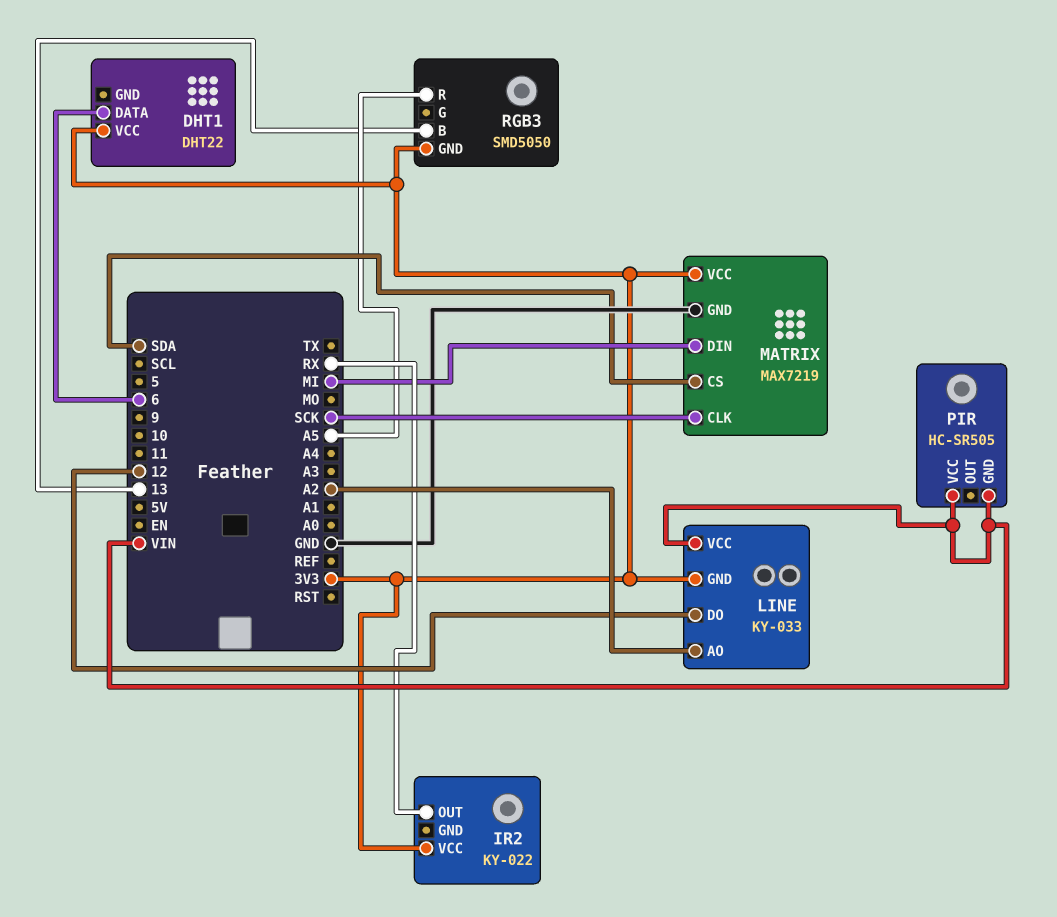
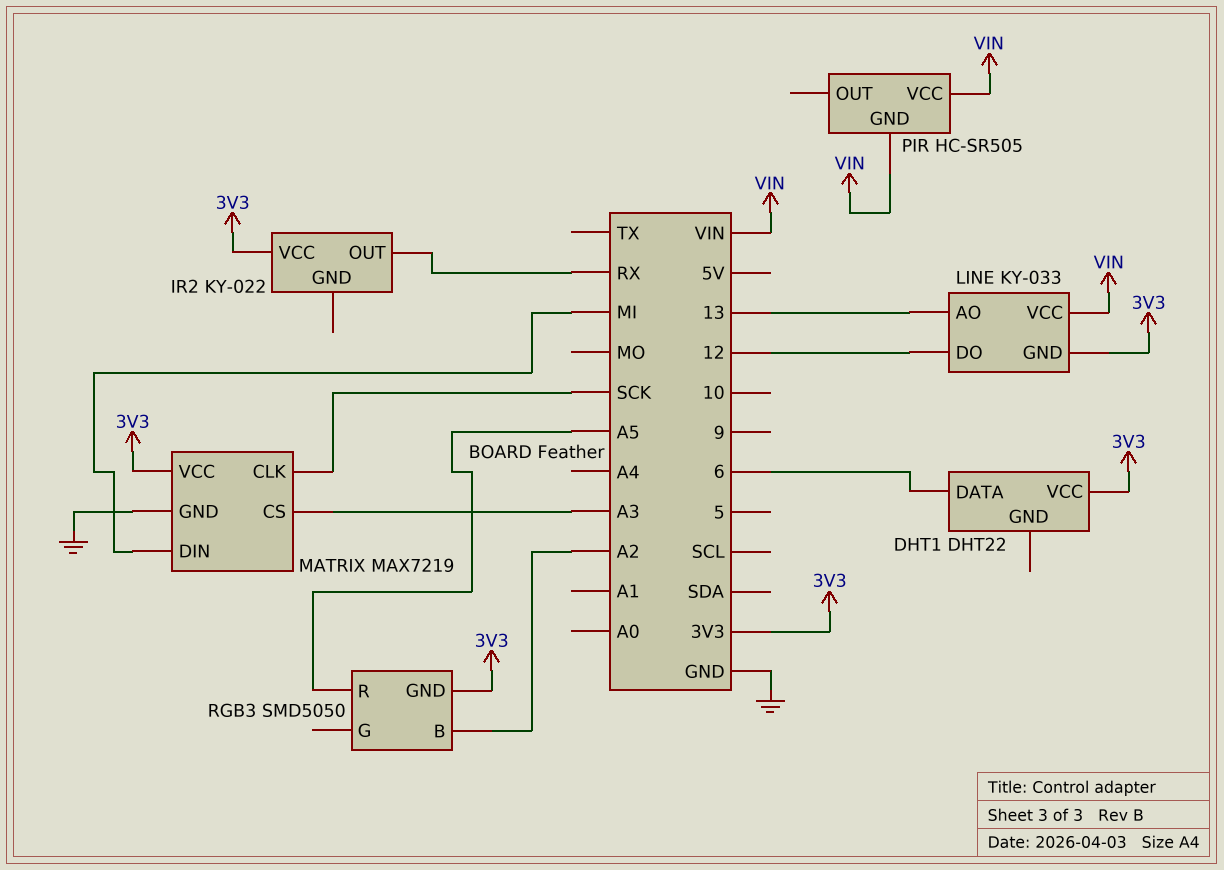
LINE pin AO: A2 -> 13
MATRIX pin CS: SDA -> A3
RGB3 pin B: 13 -> A2

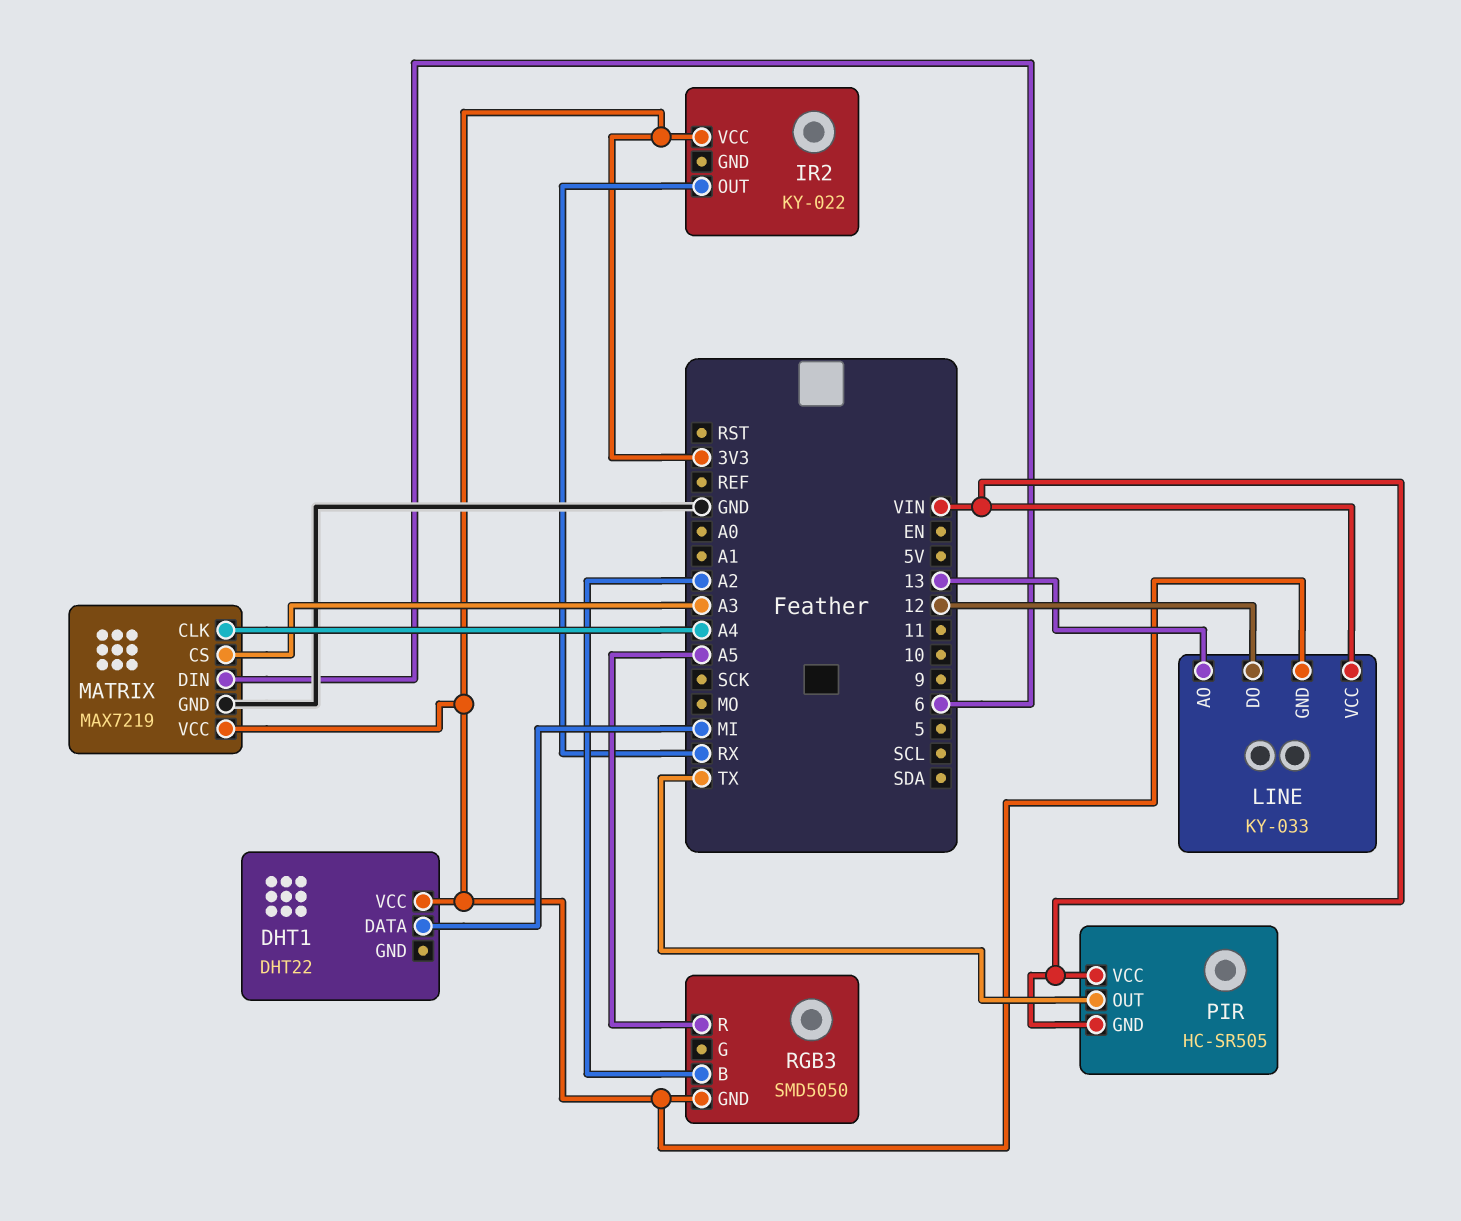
DHT1 pin DATA: 6 -> MI
MATRIX pin CLK: SCK -> A4
MATRIX pin DIN: MI -> 6
PIR pin OUT: none -> TX

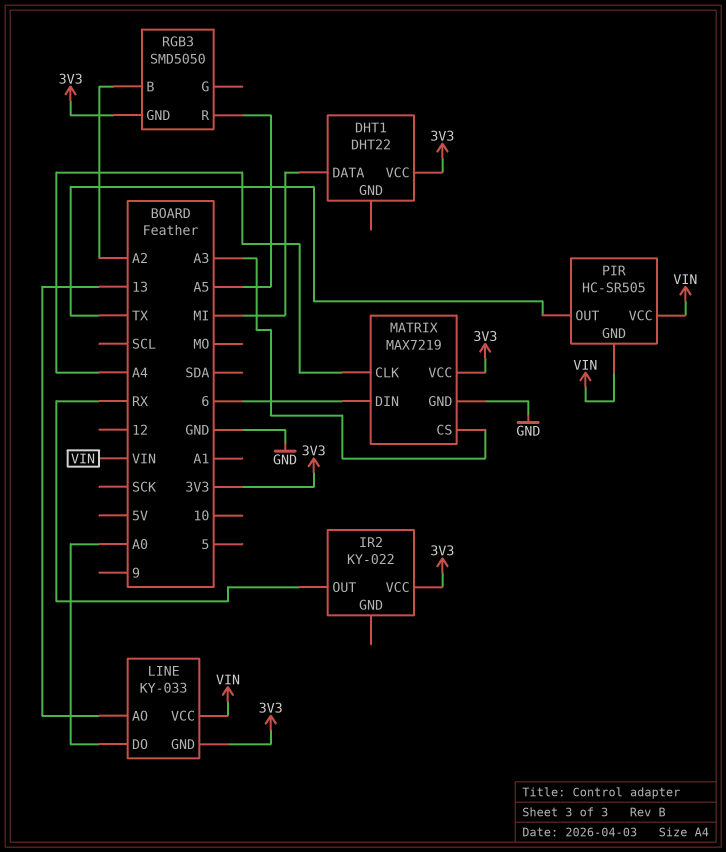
LINE pin DO: 12 -> A0

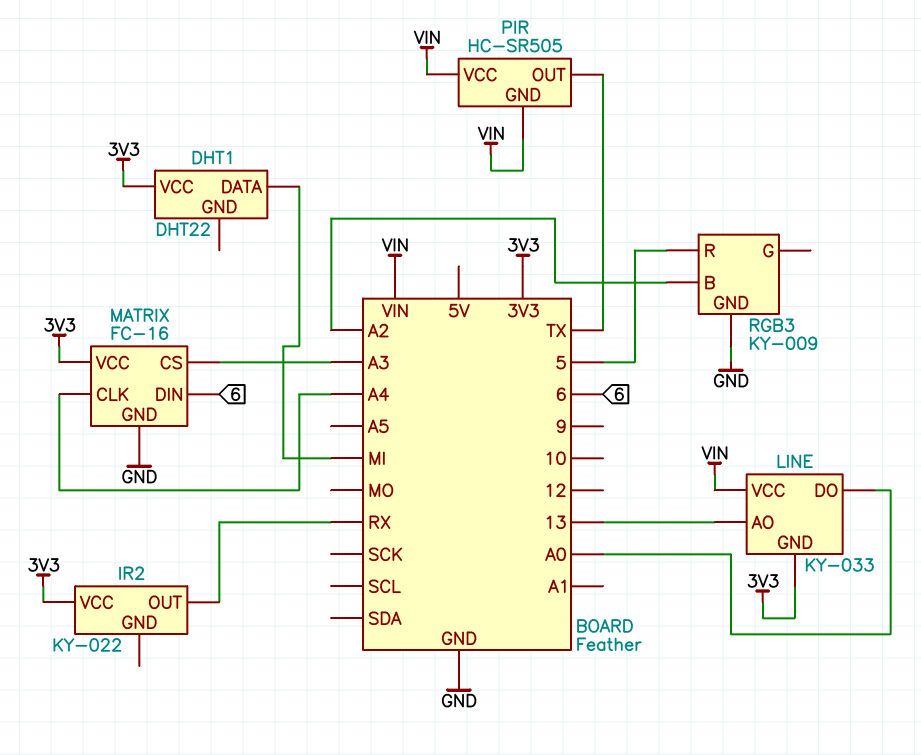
MATRIX: MAX7219 -> FC-16
RGB3: SMD5050 -> KY-009
RGB3 pin GND: 3V3 -> GND
RGB3 pin R: A5 -> 5

